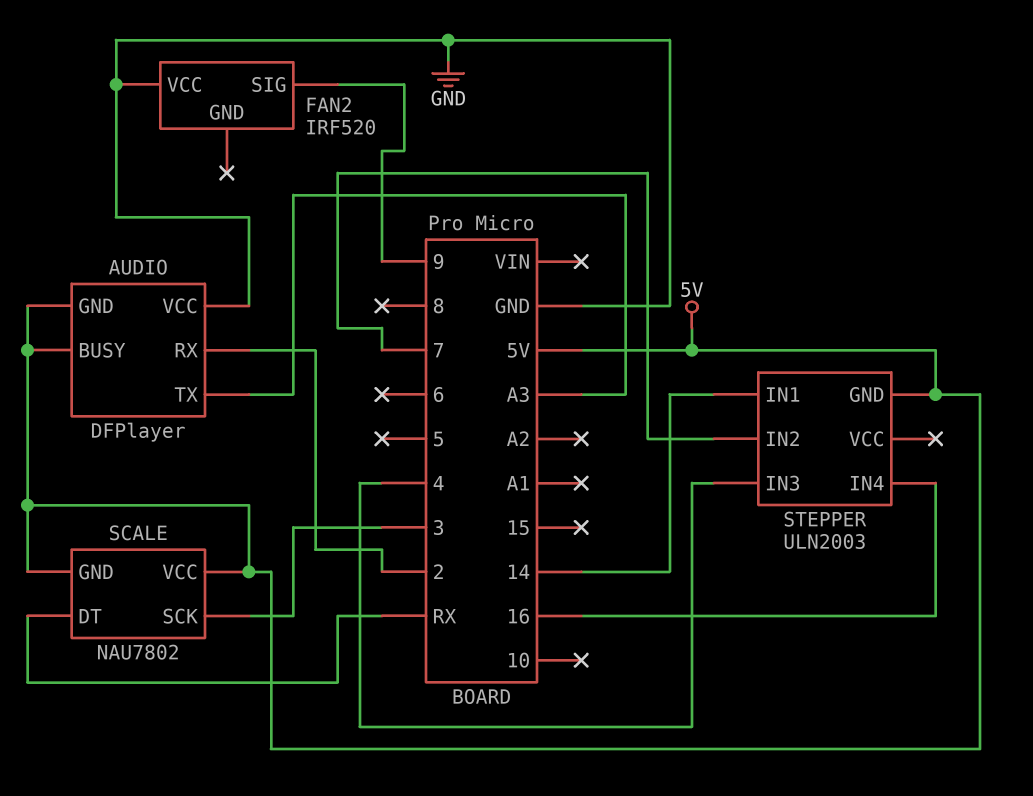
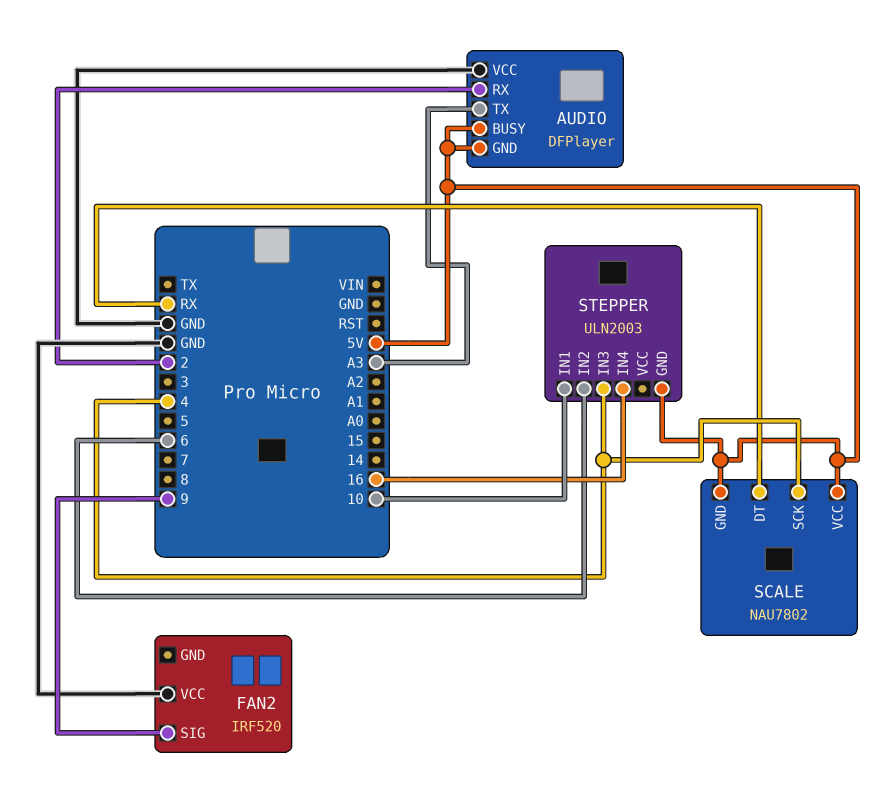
SCALE pin SCK: 3 -> 4
STEPPER pin IN1: 14 -> 10
STEPPER pin IN2: 7 -> 6

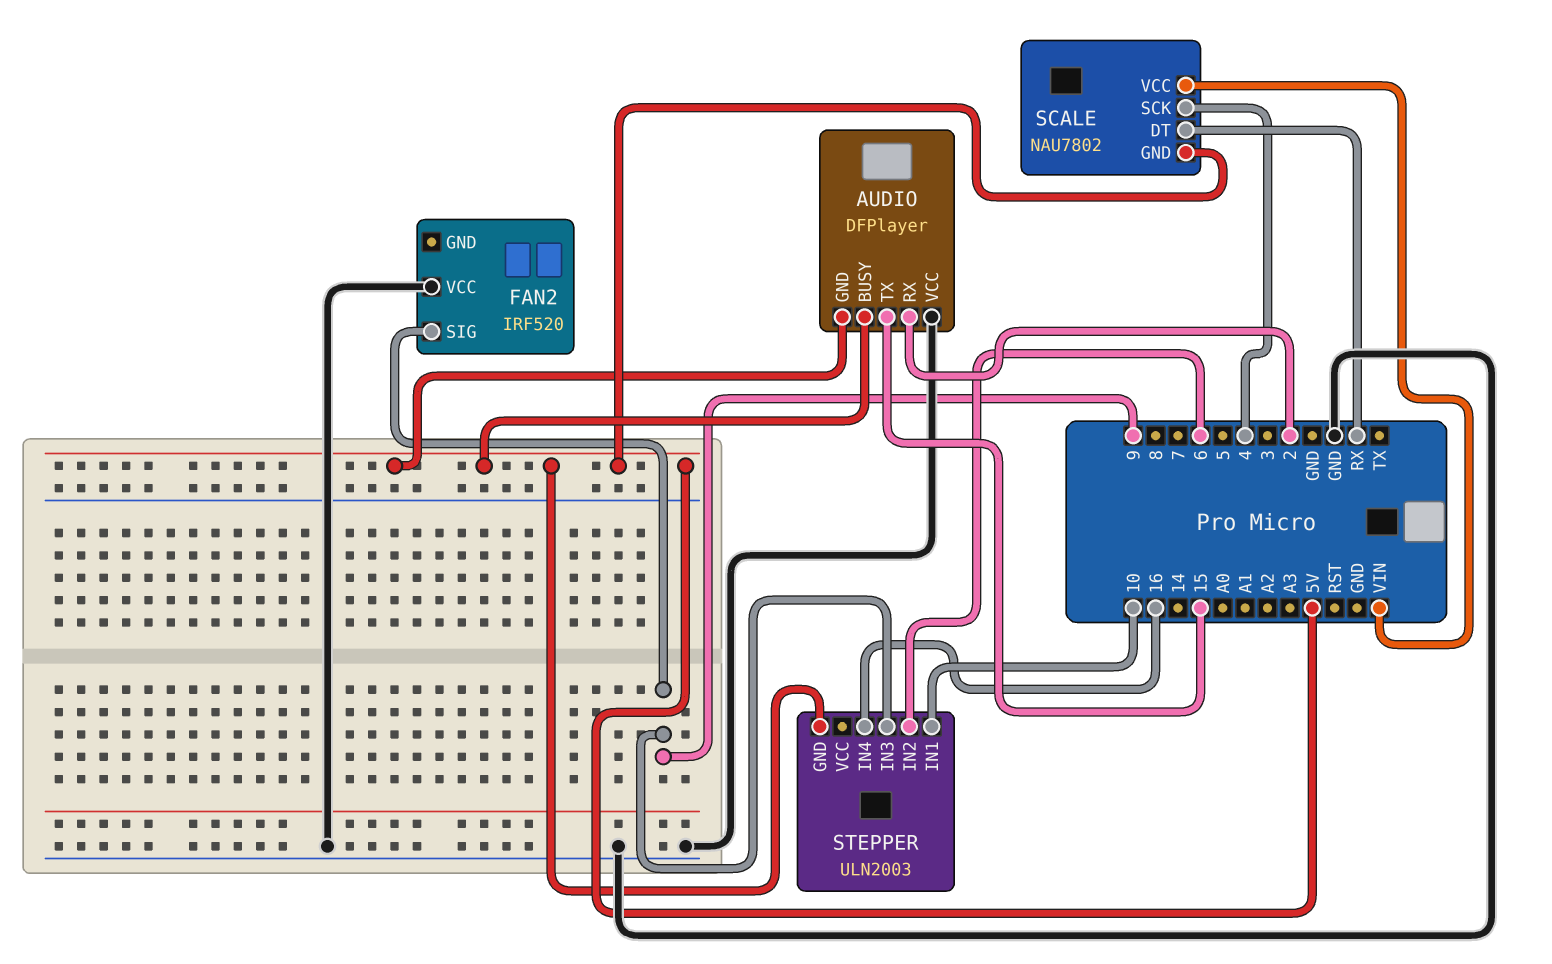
AUDIO pin TX: A3 -> 15
SCALE pin VCC: 5V -> VIN
STEPPER pin IN3: 4 -> 9

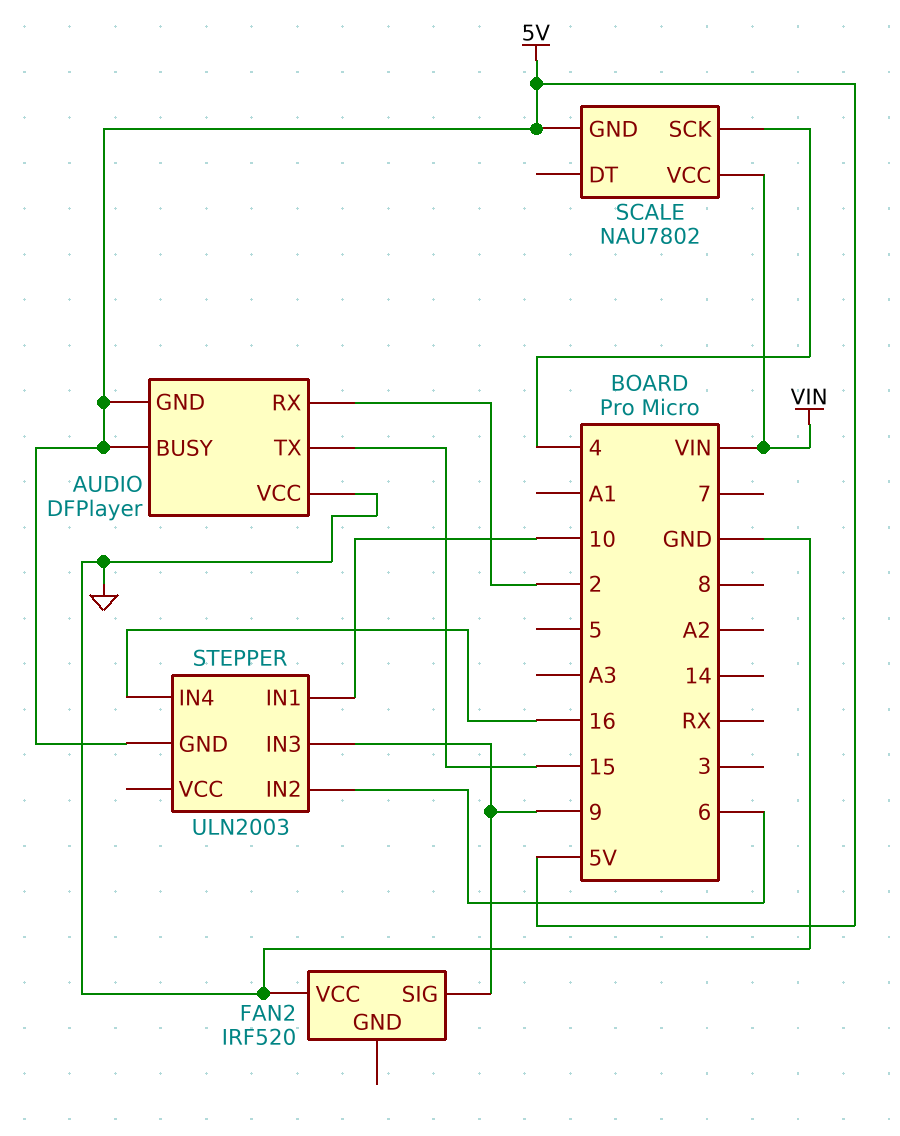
SCALE pin DT: RX -> none

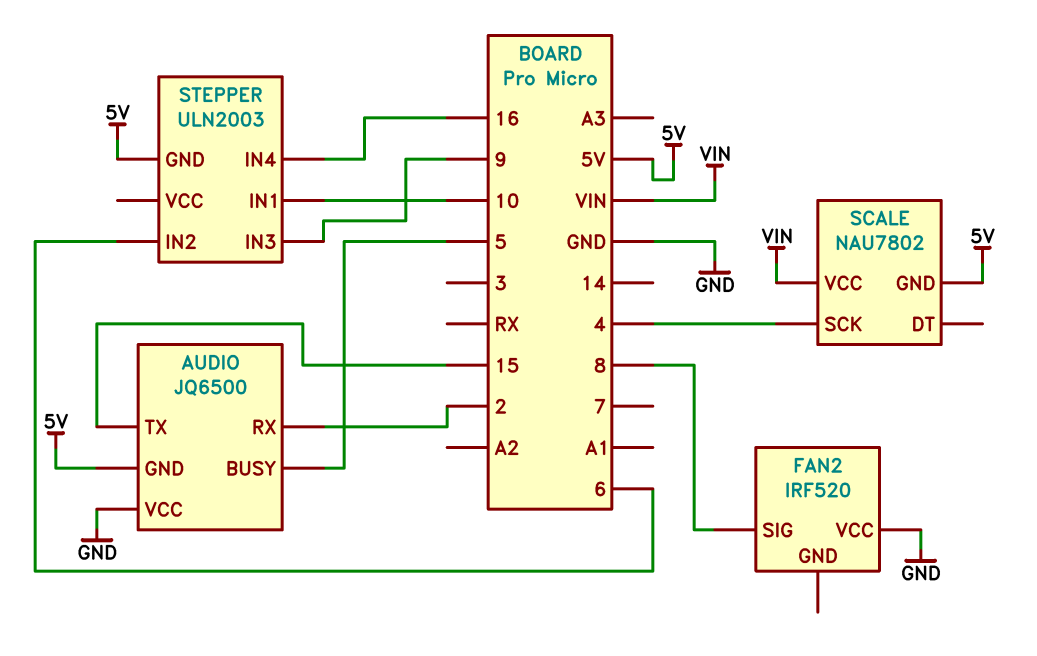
AUDIO: DFPlayer -> JQ6500
AUDIO pin BUSY: 5V -> 5
FAN2 pin SIG: 9 -> 8

